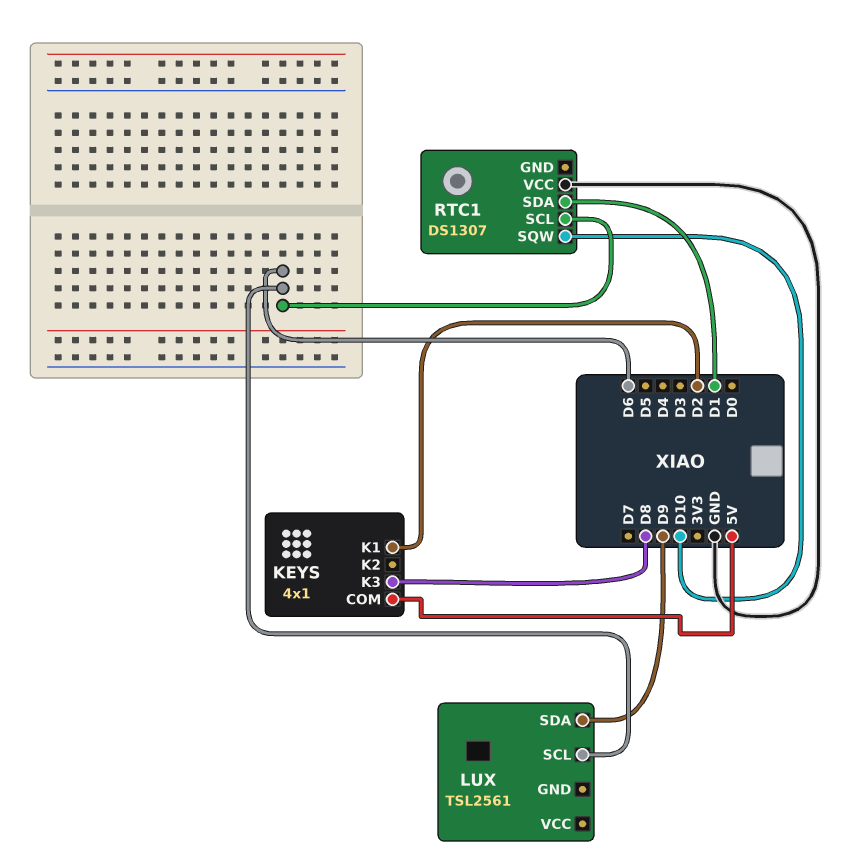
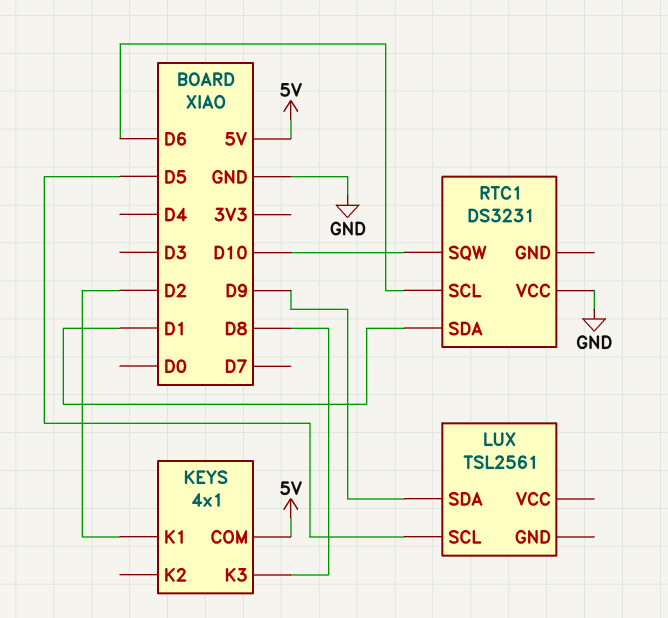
LUX pin SCL: D6 -> D5
RTC1: DS1307 -> DS3231

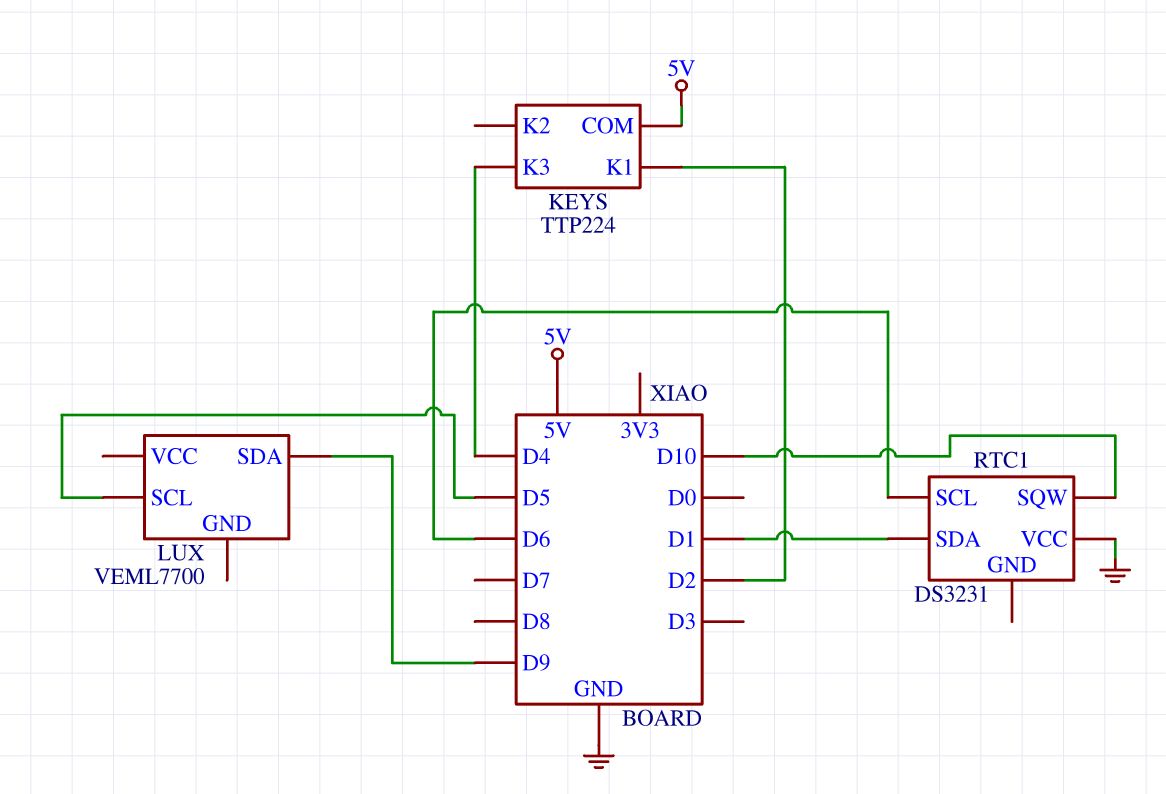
KEYS: 4x1 -> TTP224
KEYS pin K3: D8 -> D4
LUX: TSL2561 -> VEML7700

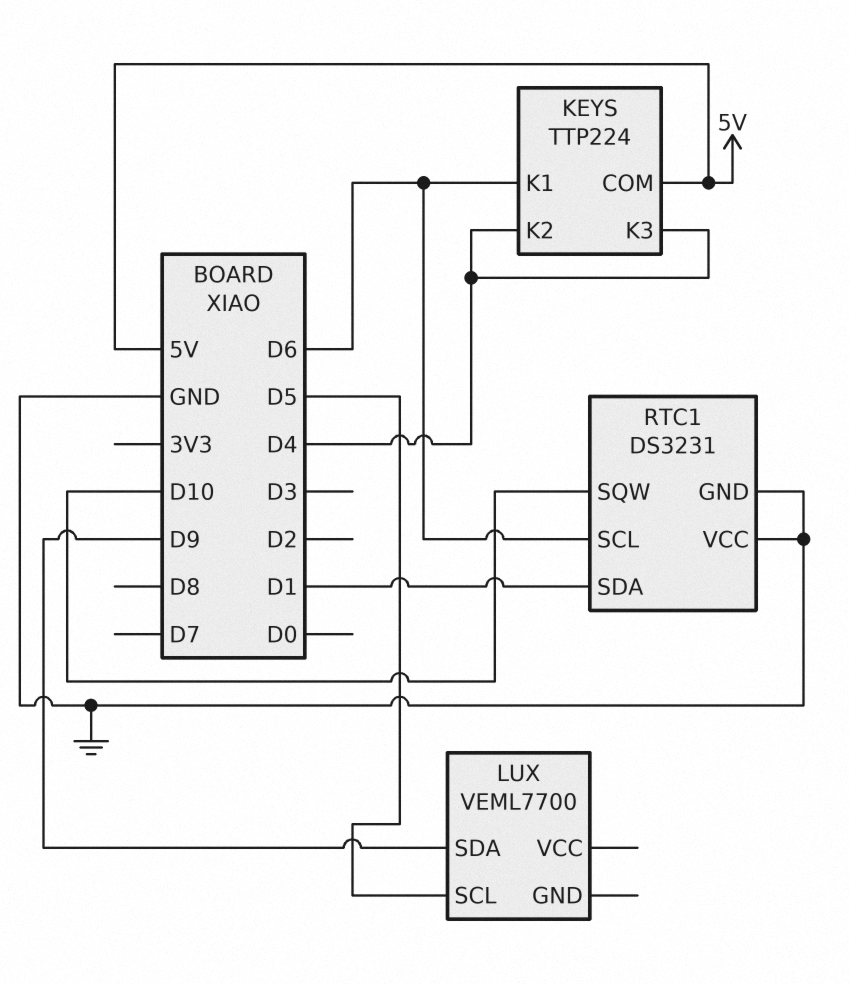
KEYS pin K1: D2 -> D6
KEYS pin K2: none -> D4
RTC1 pin GND: none -> GND

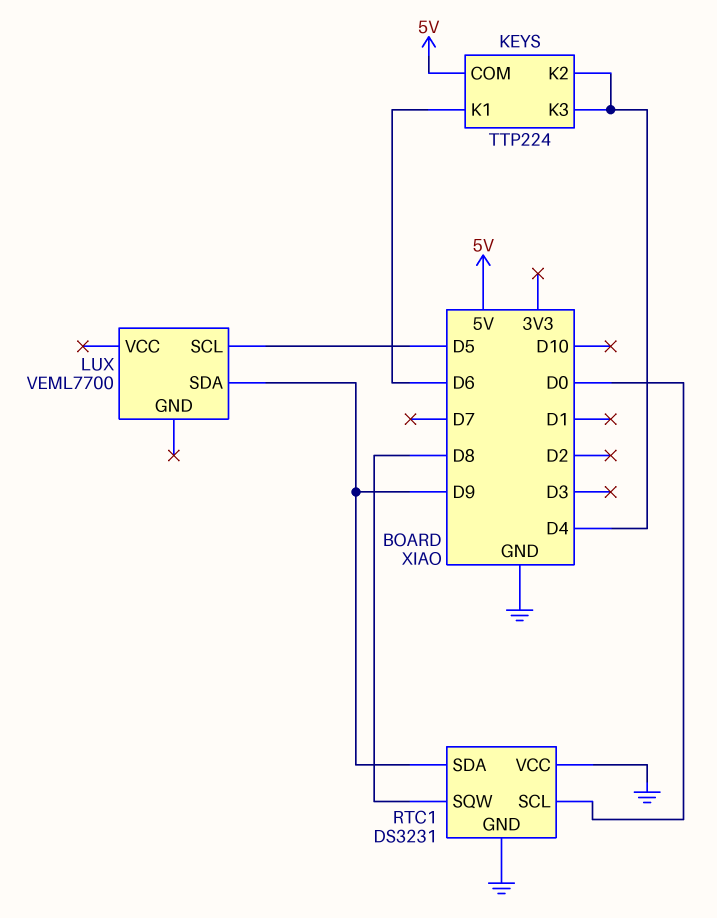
RTC1 pin SCL: D6 -> D0
RTC1 pin SDA: D1 -> D9
RTC1 pin SQW: D10 -> D8

